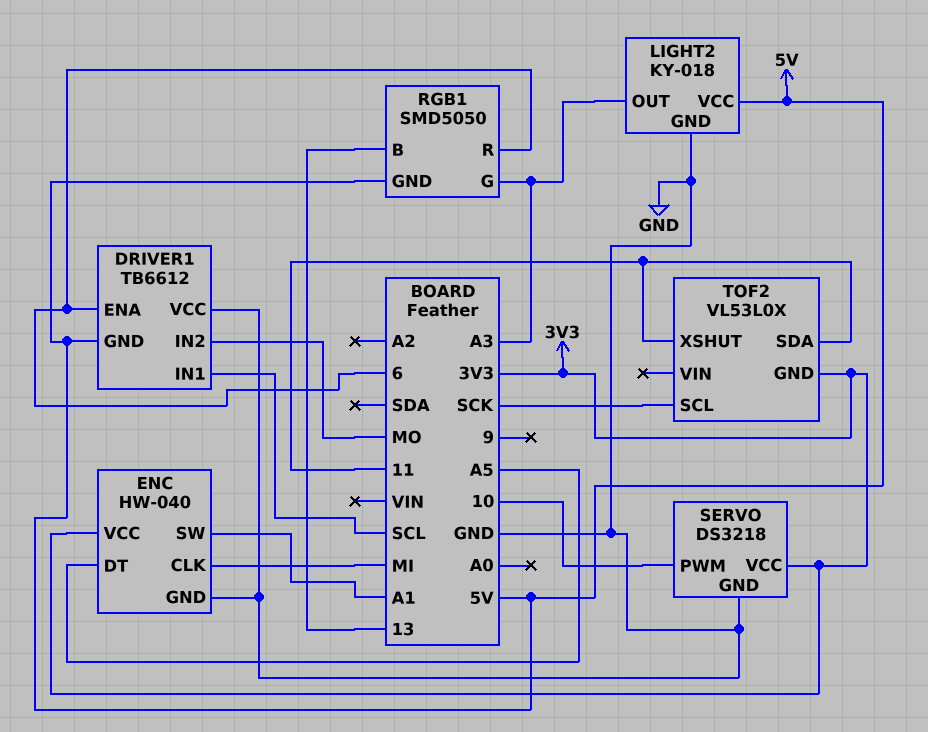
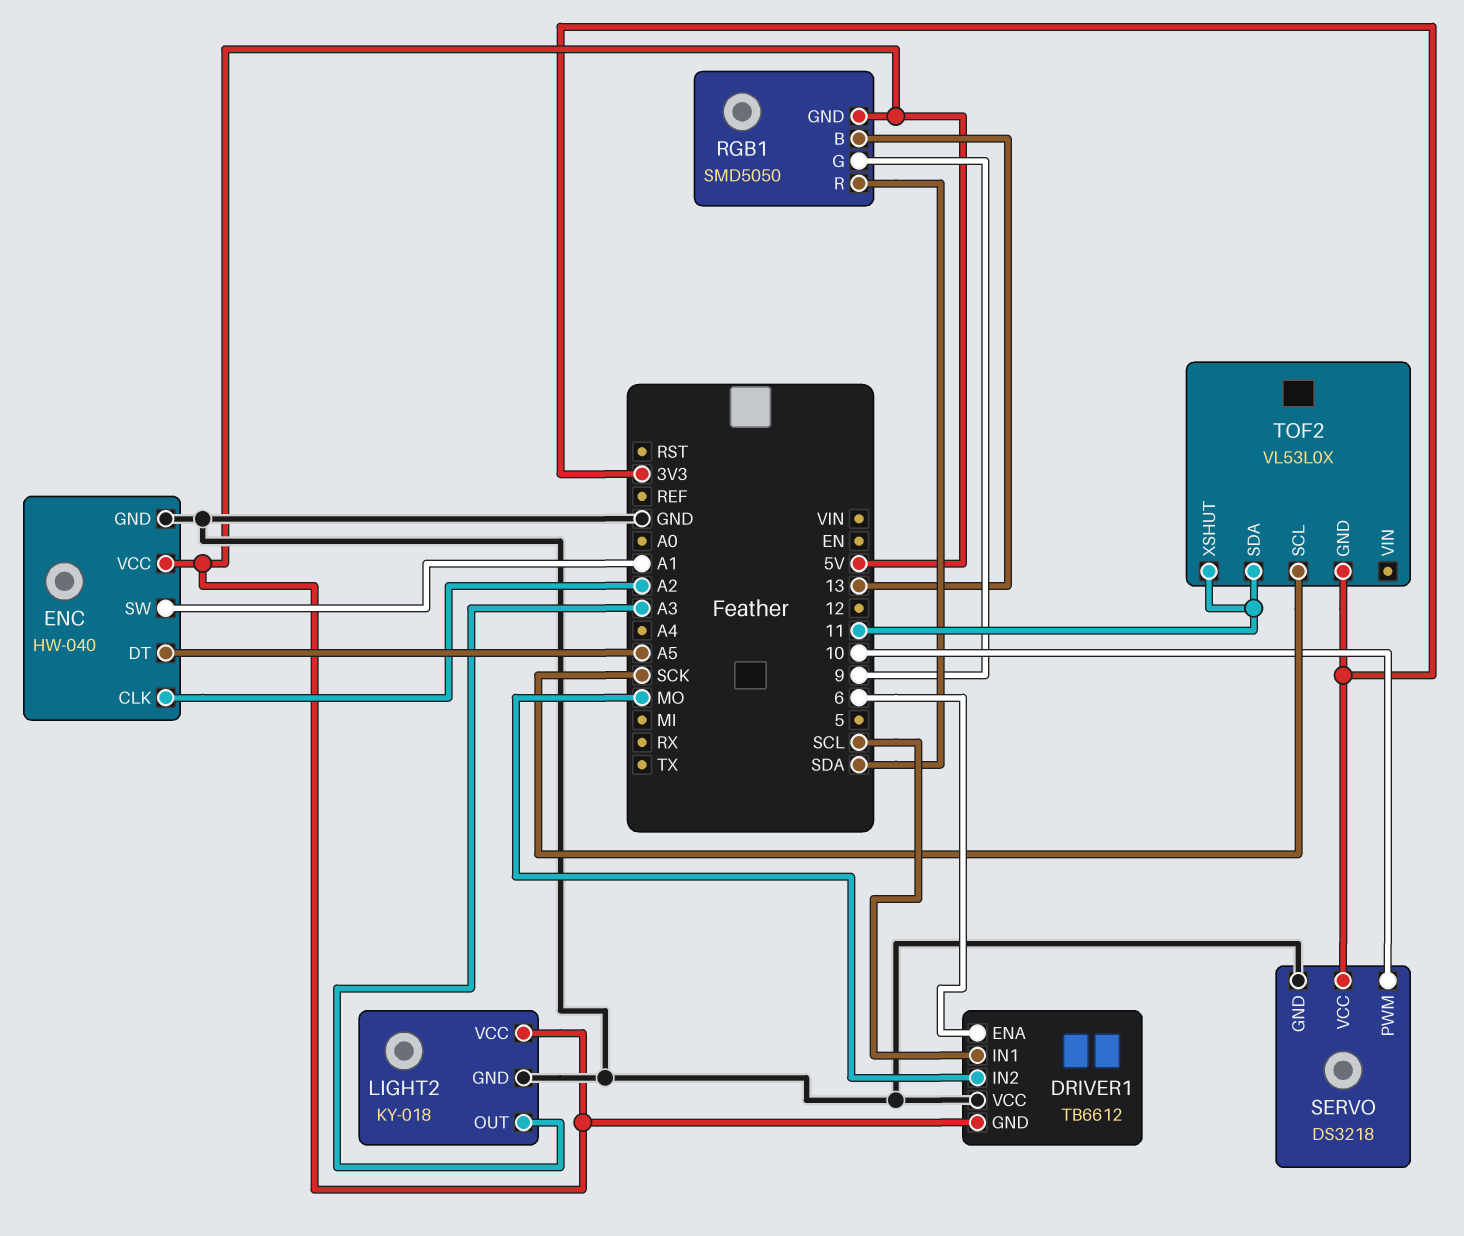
ENC pin CLK: MI -> A2
ENC pin VCC: 3V3 -> 5V
RGB1 pin G: A3 -> 9
RGB1 pin R: 6 -> SDA

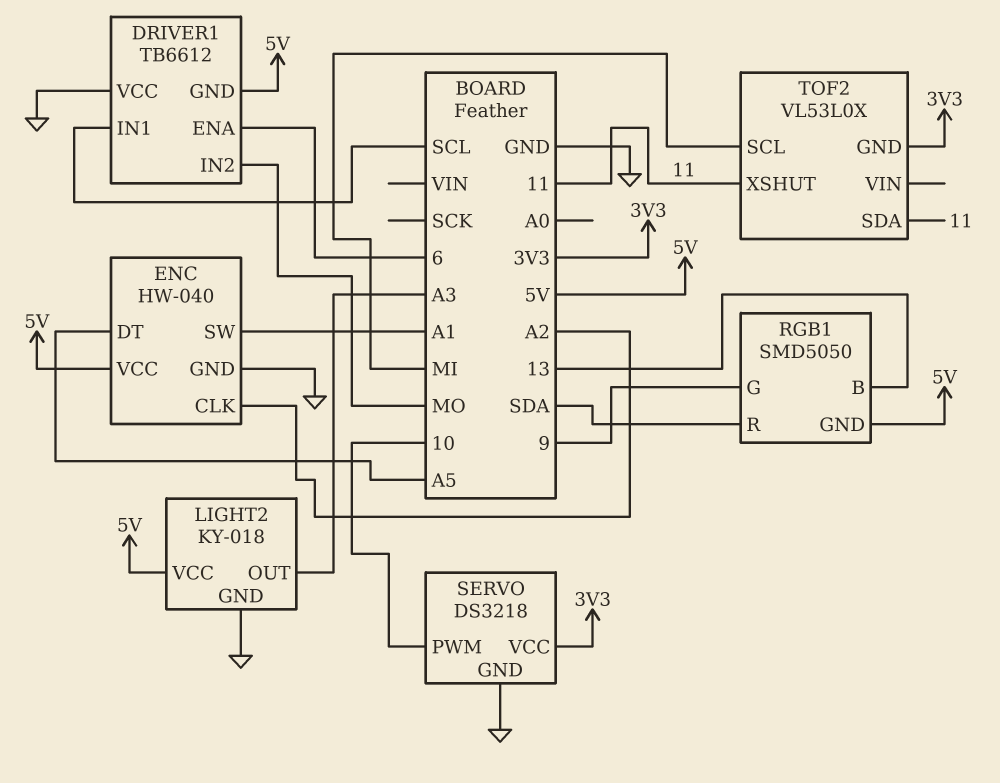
TOF2 pin SCL: SCK -> MI

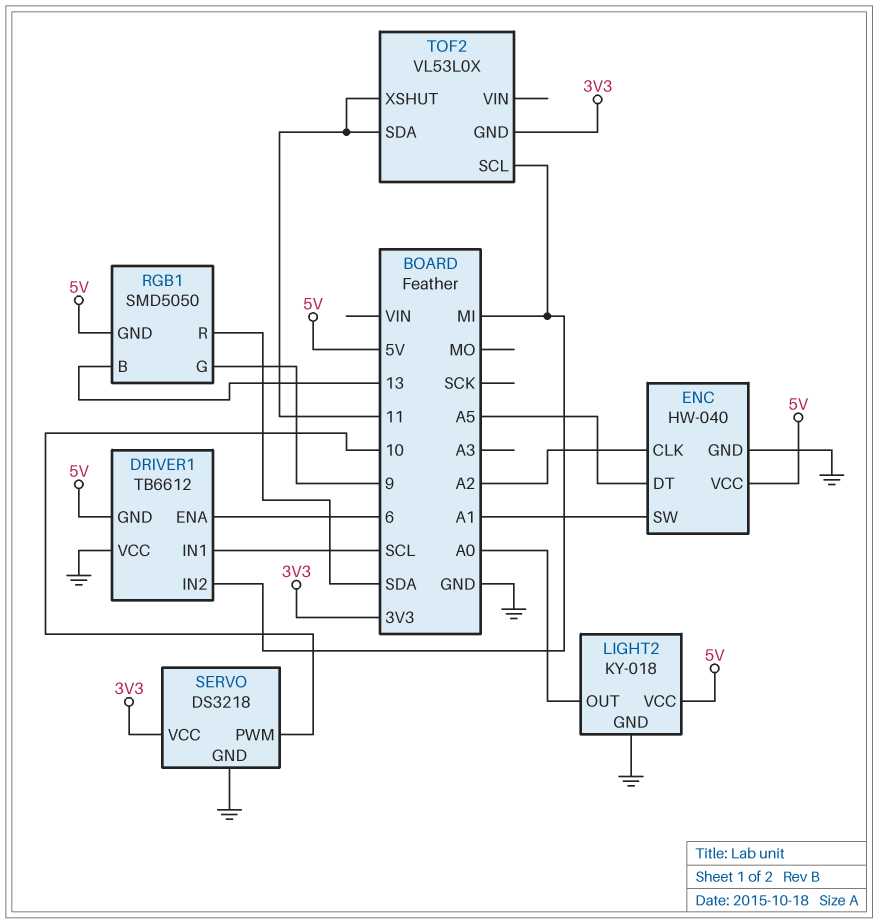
DRIVER1 pin IN2: MO -> MI
LIGHT2 pin OUT: A3 -> A0

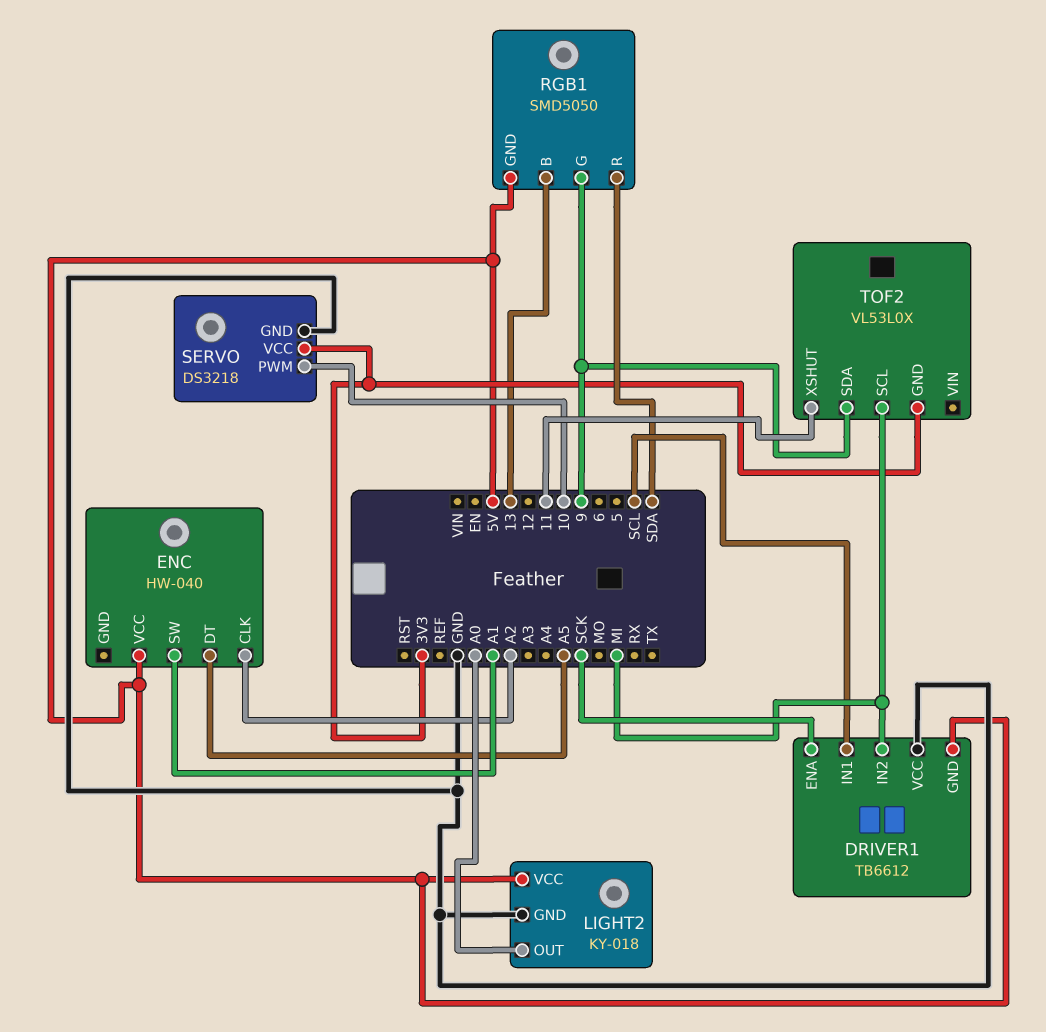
DRIVER1 pin ENA: 6 -> SCK
ENC pin GND: GND -> none
TOF2 pin SDA: 11 -> 9

